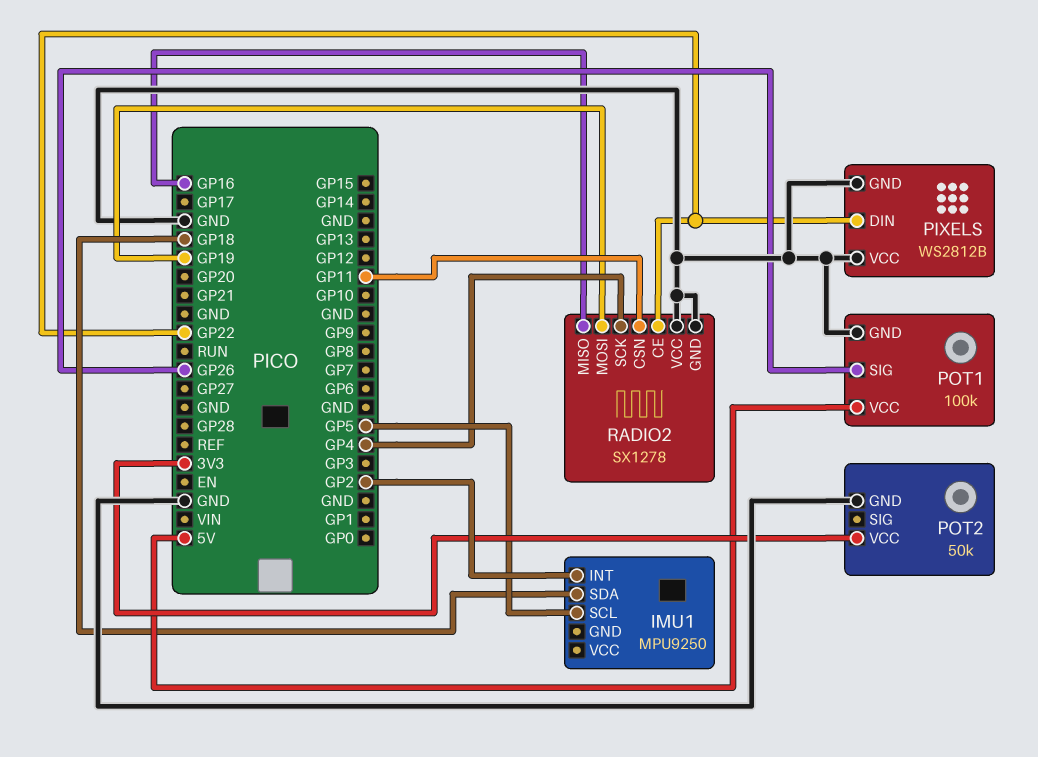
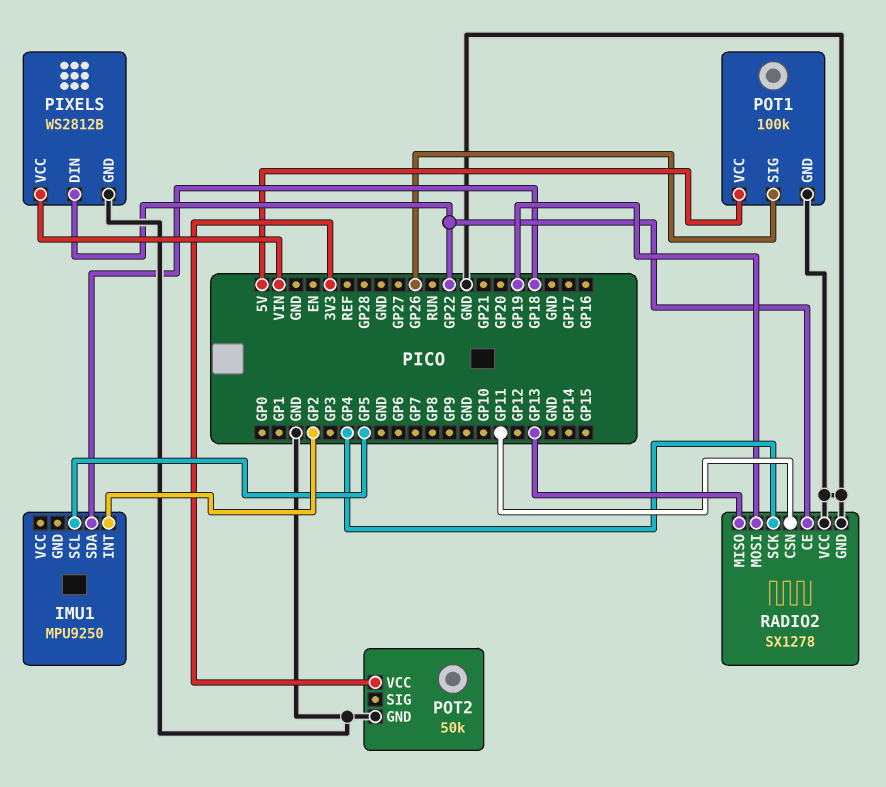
PIXELS pin VCC: GND -> VIN
RADIO2 pin MISO: GP16 -> GP13

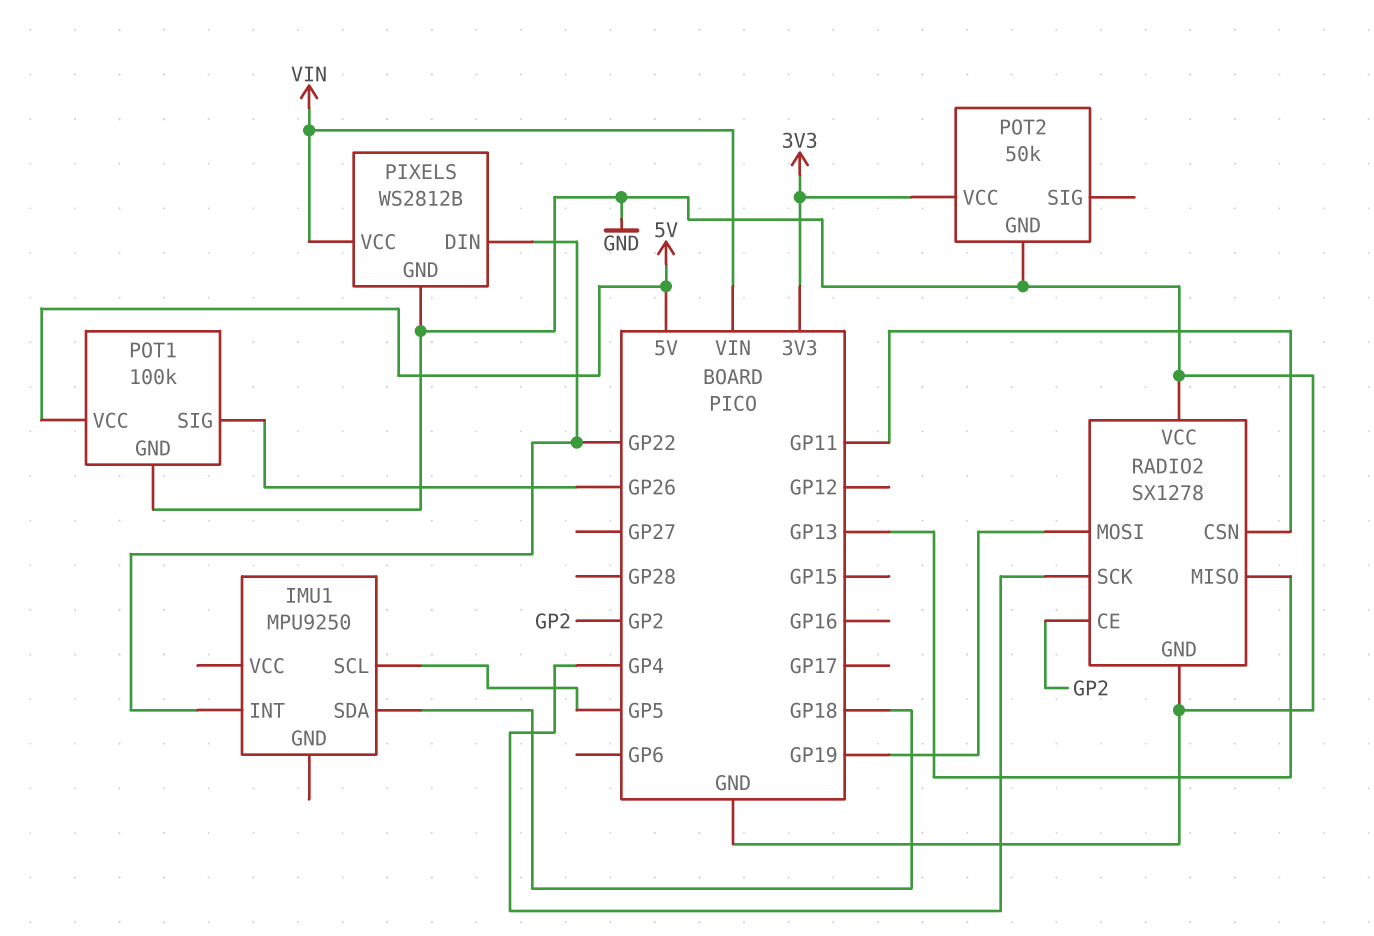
IMU1 pin INT: GP2 -> GP22
RADIO2 pin CE: GP22 -> GP2

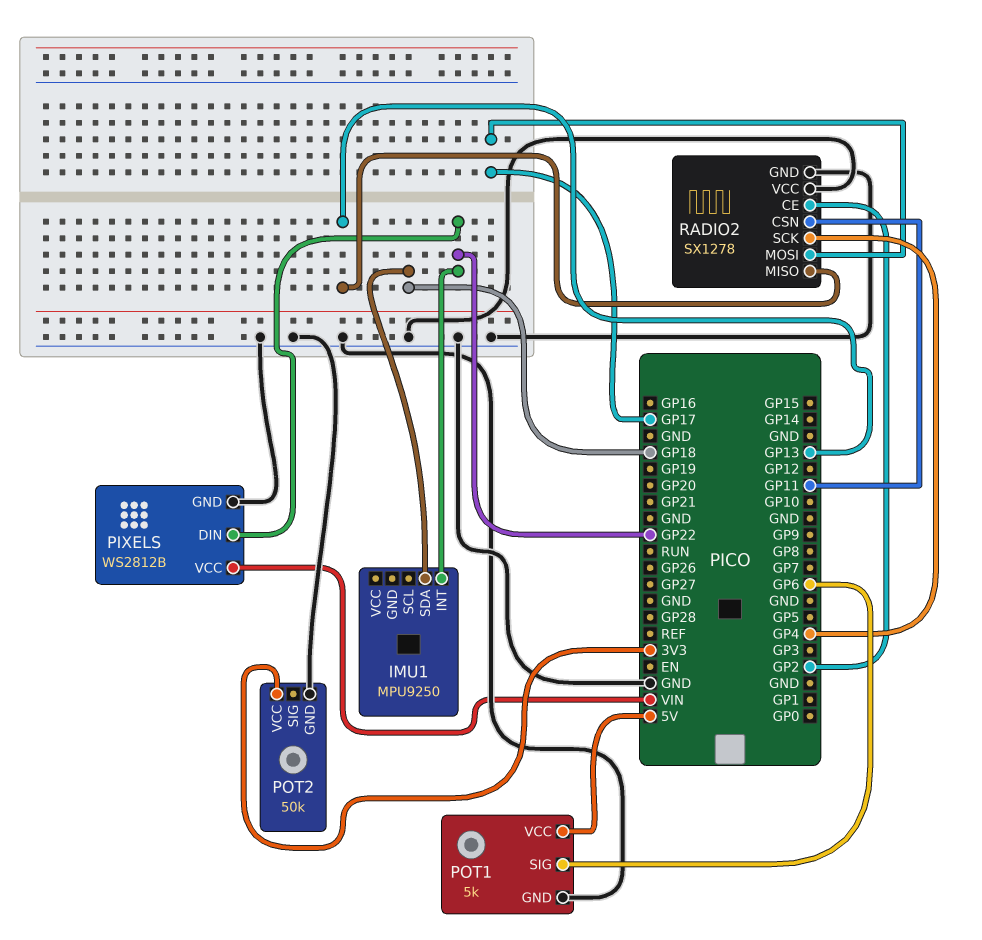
IMU1 pin SCL: GP5 -> none
POT1: 100k -> 5k
POT1 pin SIG: GP26 -> GP6
RADIO2 pin MOSI: GP19 -> GP17

